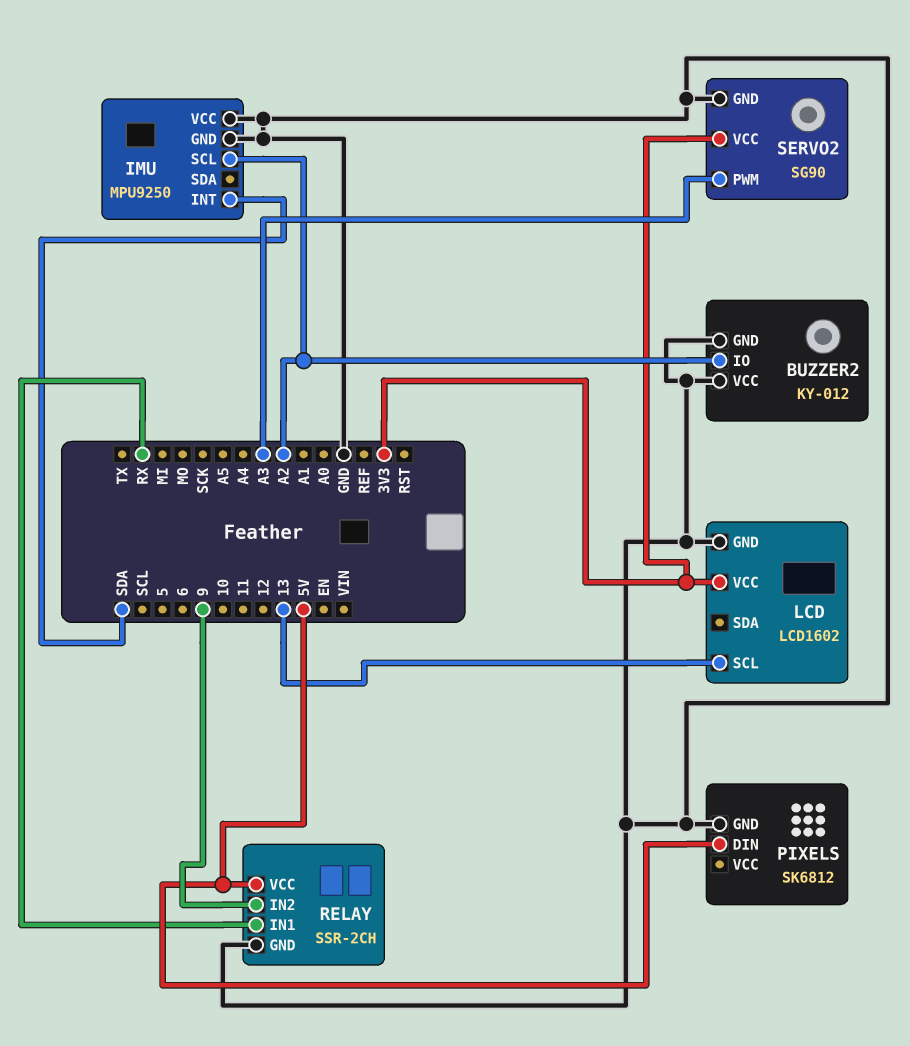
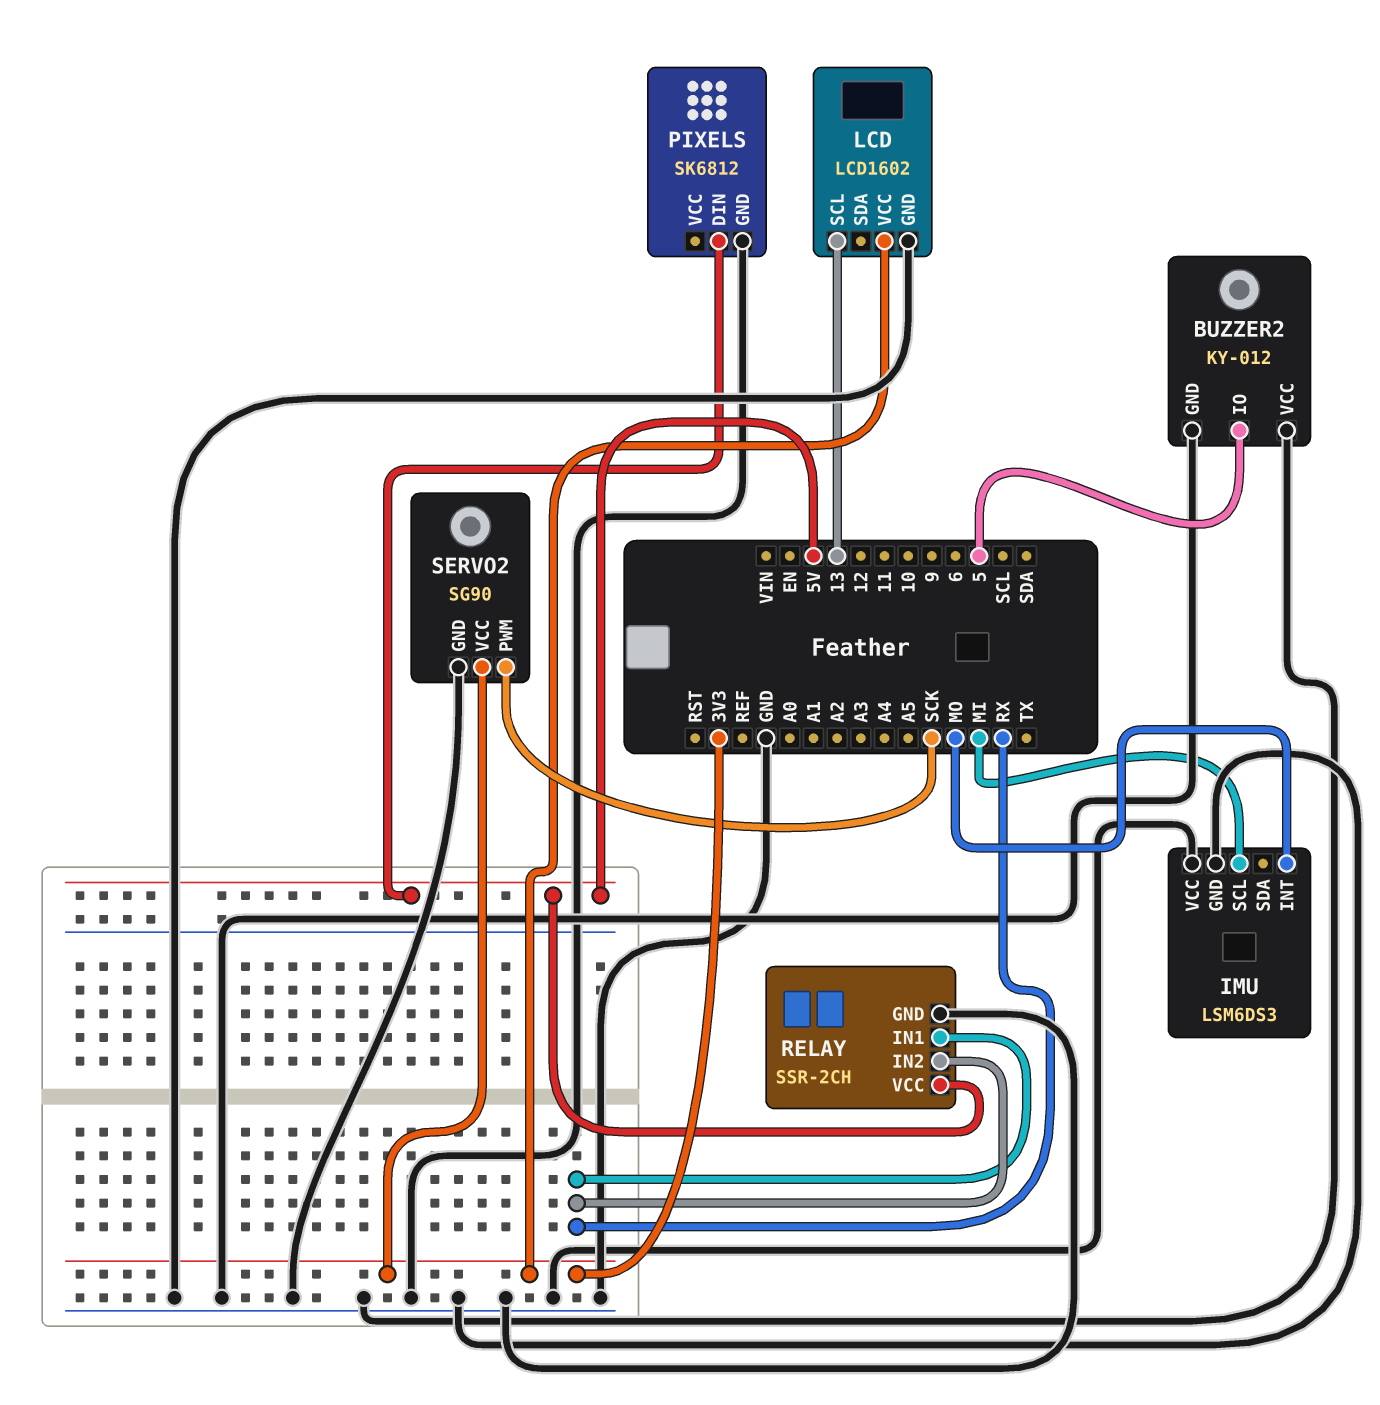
BUZZER2 pin IO: A2 -> 5
IMU: MPU9250 -> LSM6DS3
IMU pin INT: SDA -> MO
IMU pin SCL: A2 -> MI
RELAY pin IN2: 9 -> RX
SERVO2 pin PWM: A3 -> SCK

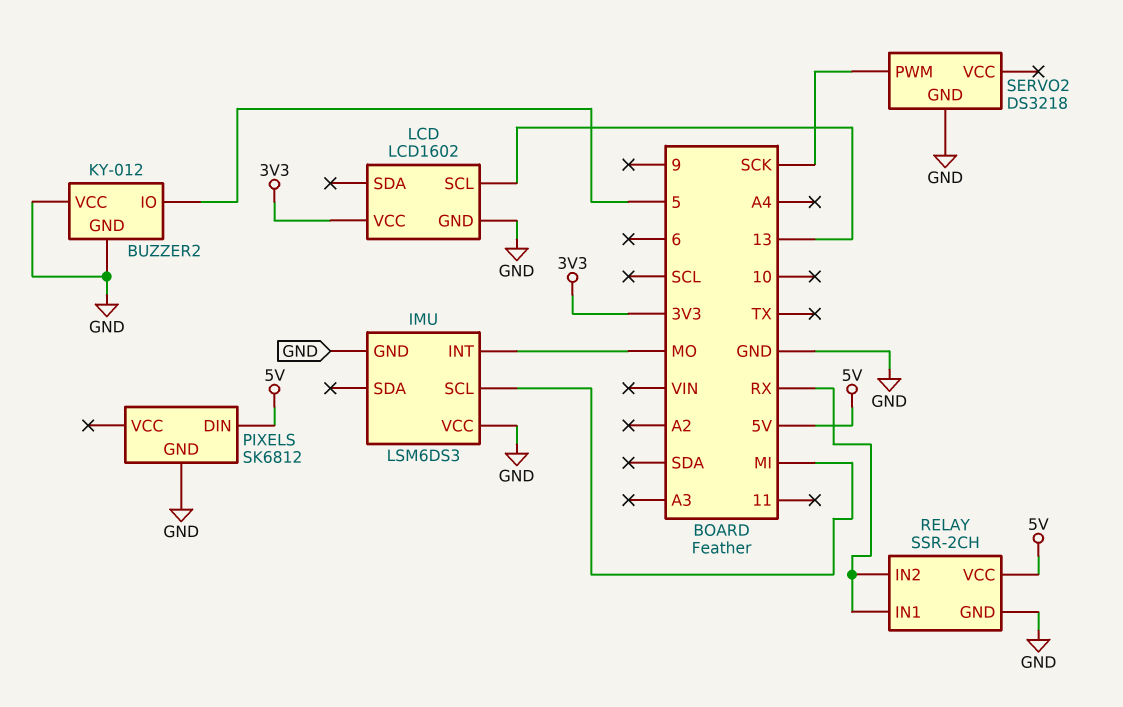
SERVO2: SG90 -> DS3218
SERVO2 pin VCC: 3V3 -> none

